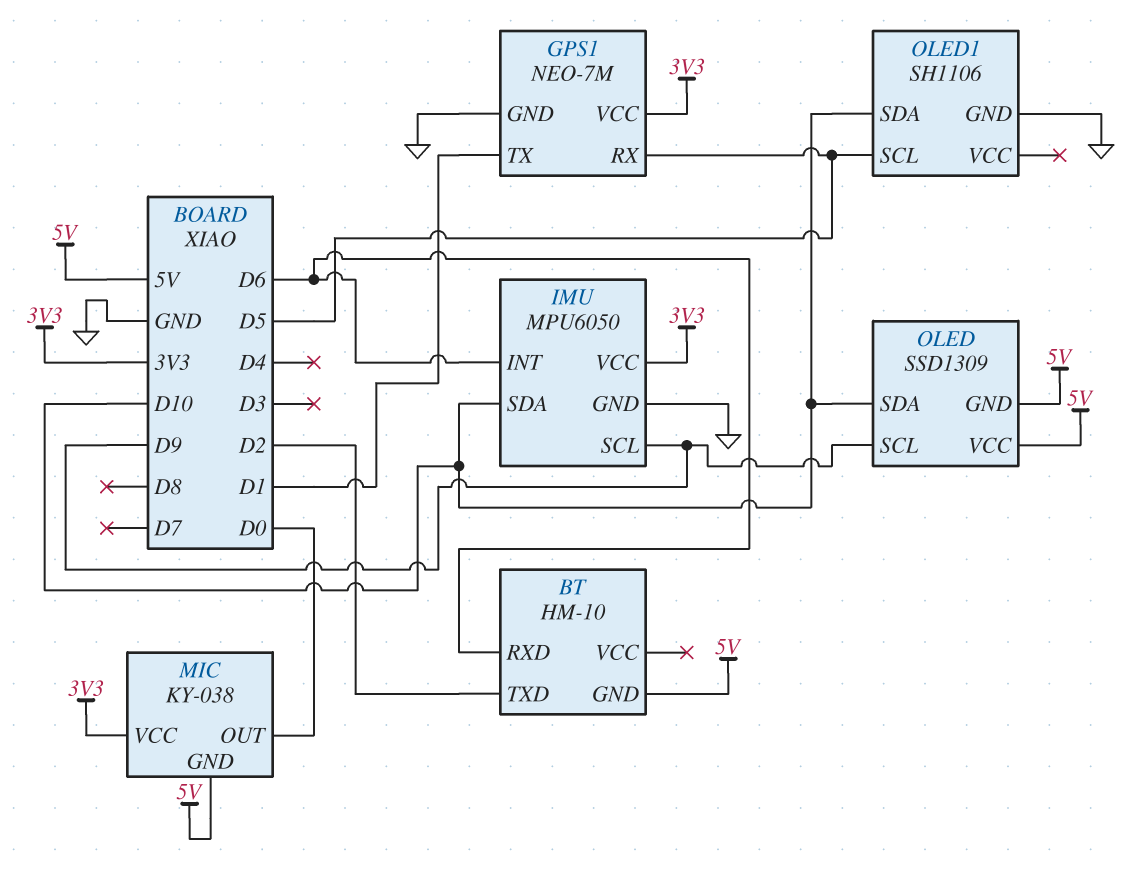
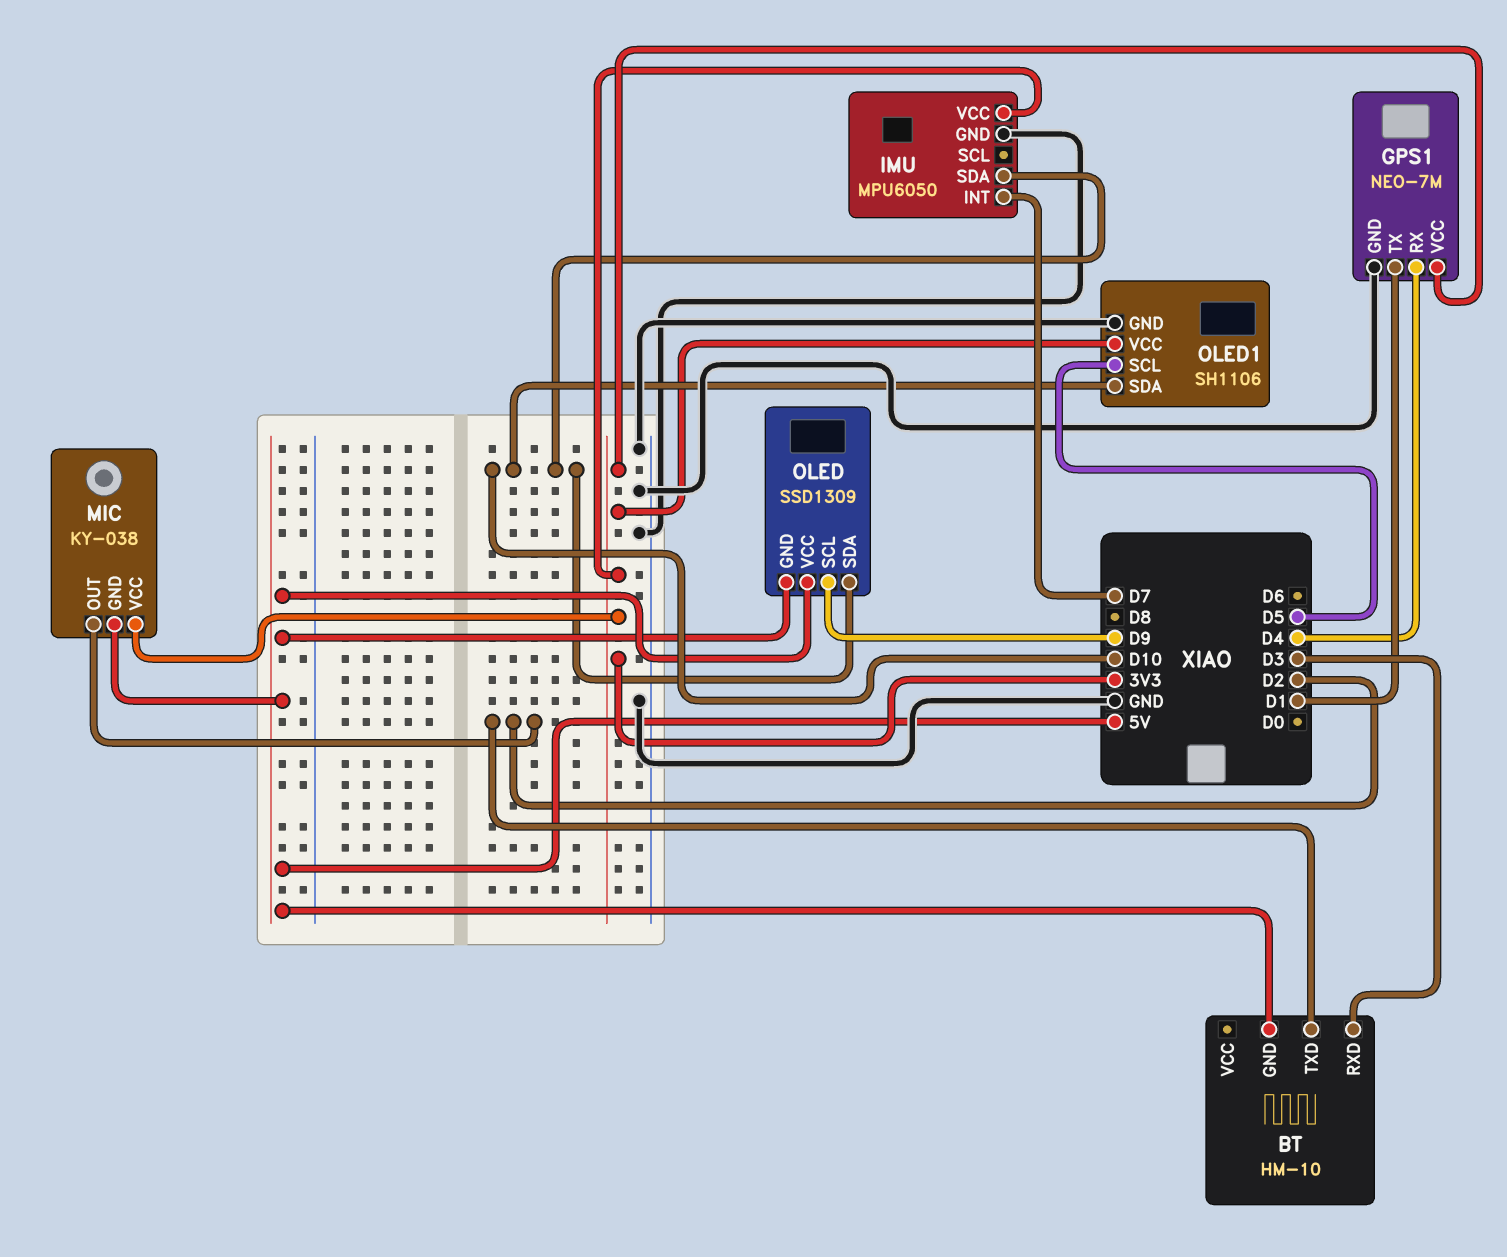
BT pin RXD: D6 -> D3
GPS1 pin RX: D5 -> D4
IMU pin INT: D6 -> D7
IMU pin SCL: D9 -> none
MIC pin OUT: D0 -> D2
OLED1 pin VCC: none -> 3V3

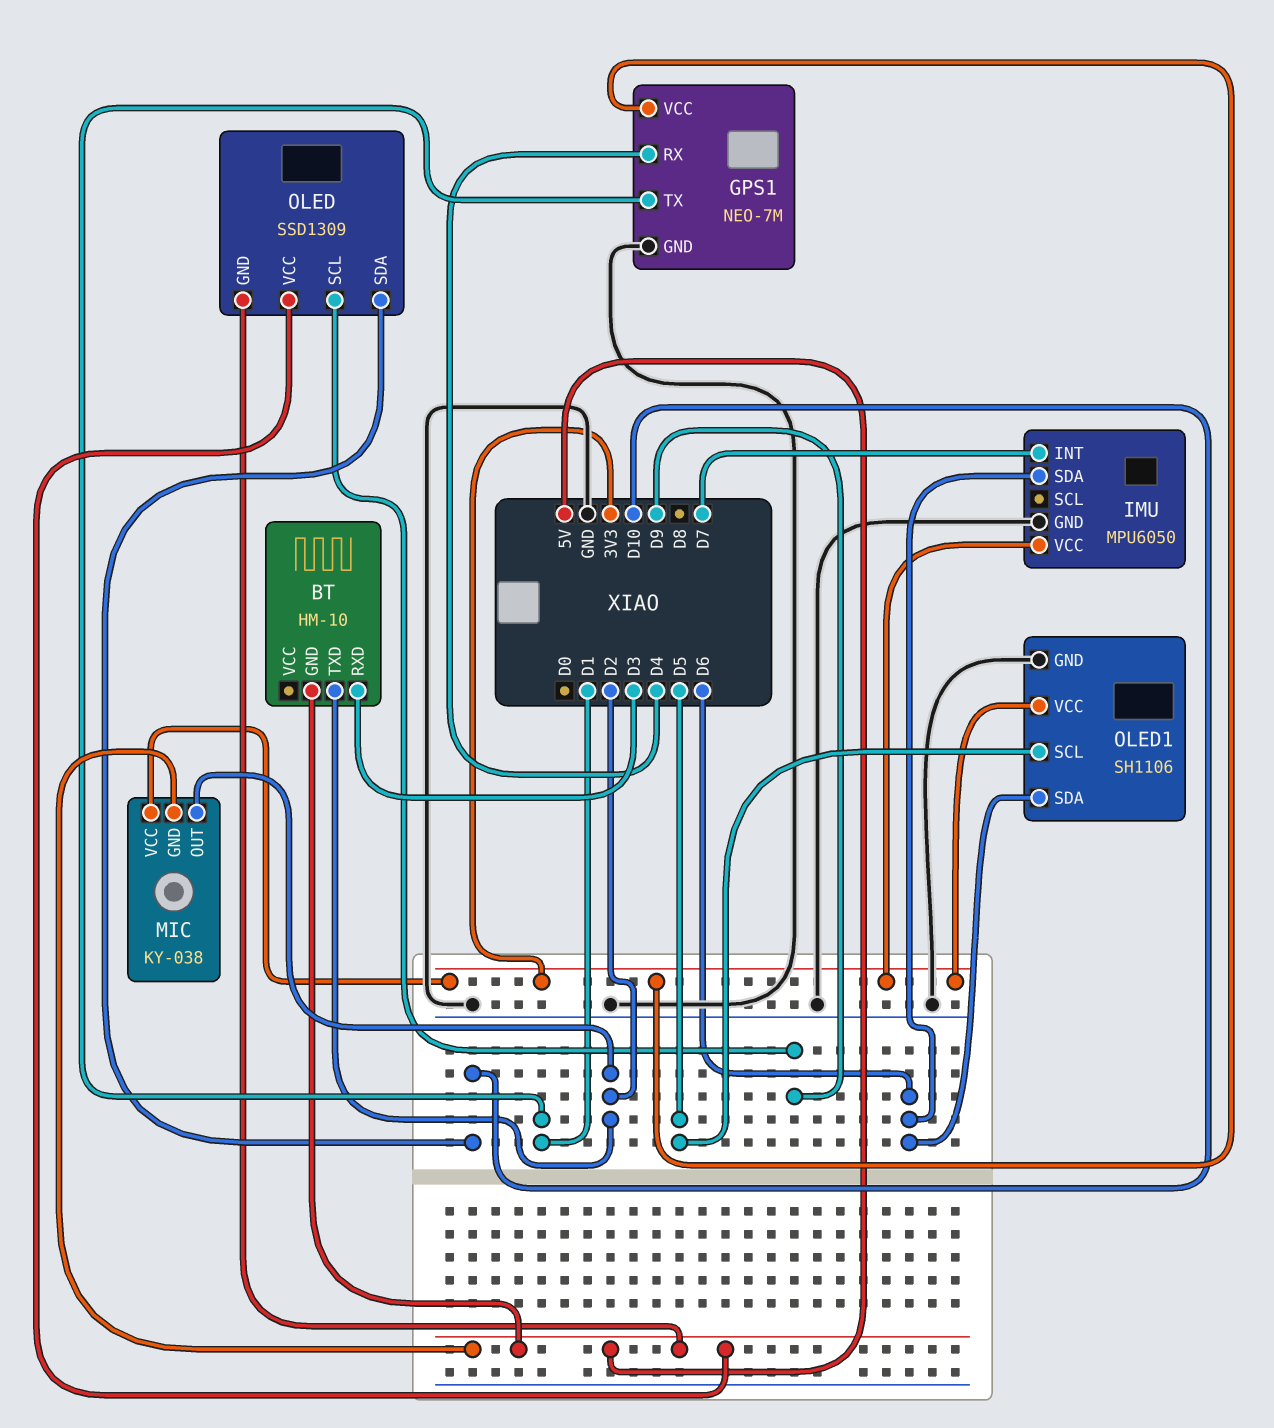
IMU pin SDA: D10 -> D6
OLED1 pin SDA: D10 -> D6

